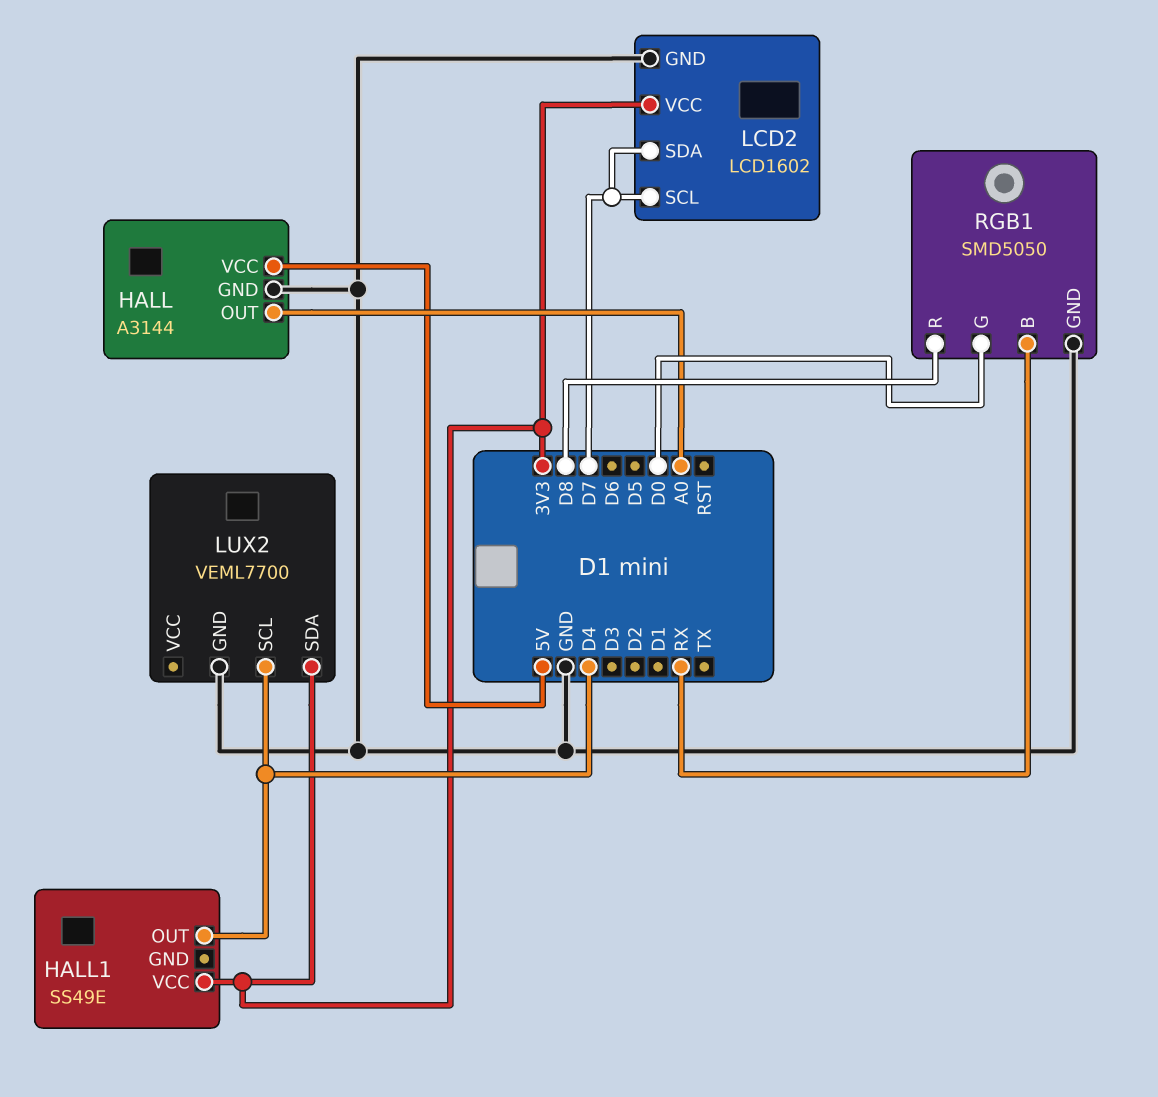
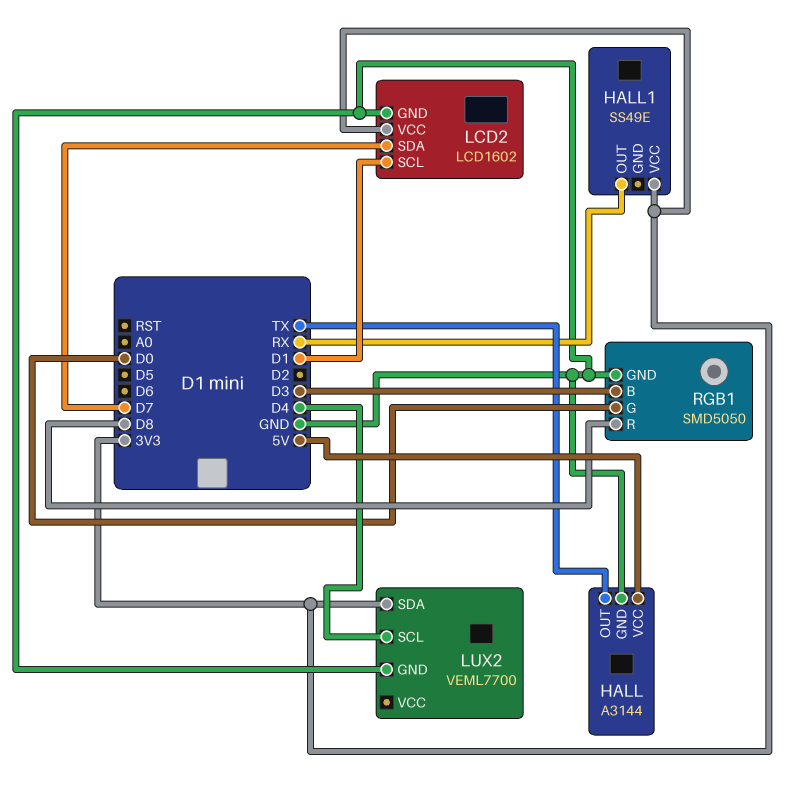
HALL pin OUT: A0 -> TX
HALL1 pin OUT: D4 -> RX
LCD2 pin SCL: D7 -> D1
RGB1 pin B: RX -> D3

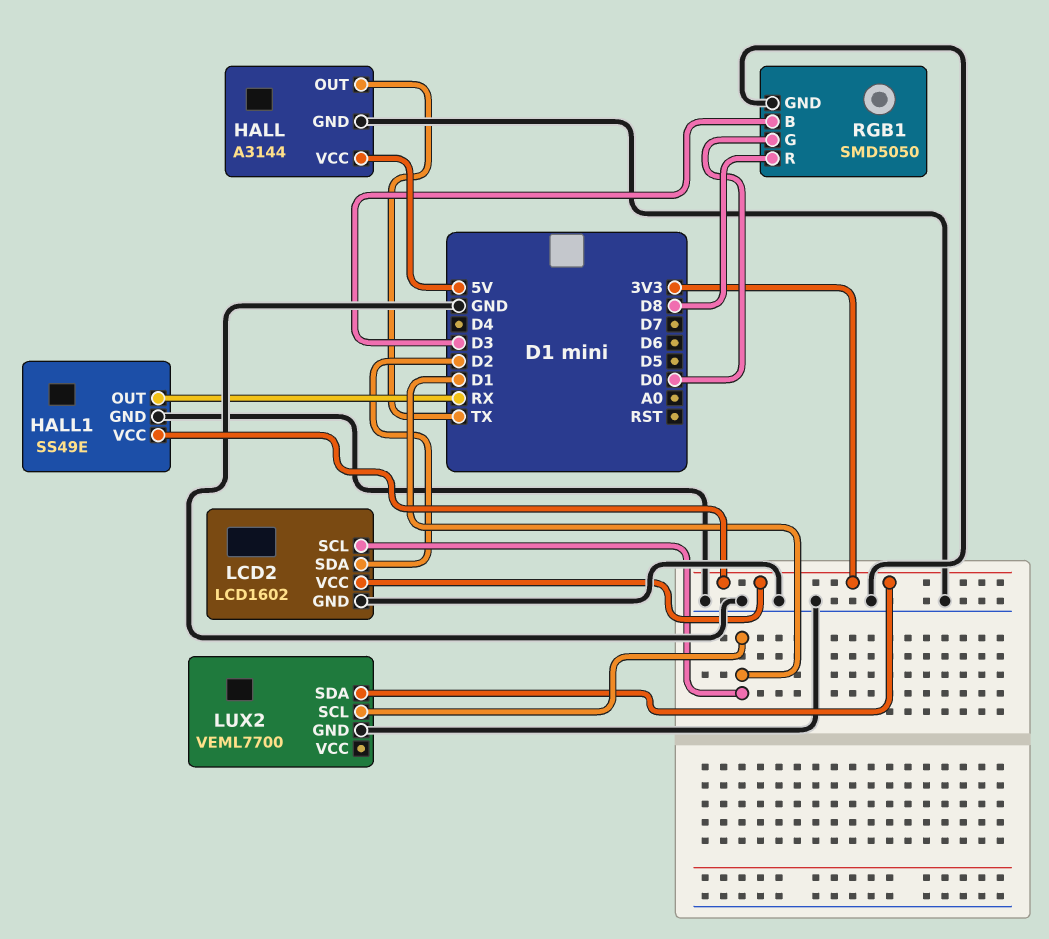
HALL1 pin GND: none -> GND
LCD2 pin SDA: D7 -> D2
LUX2 pin SCL: D4 -> D1

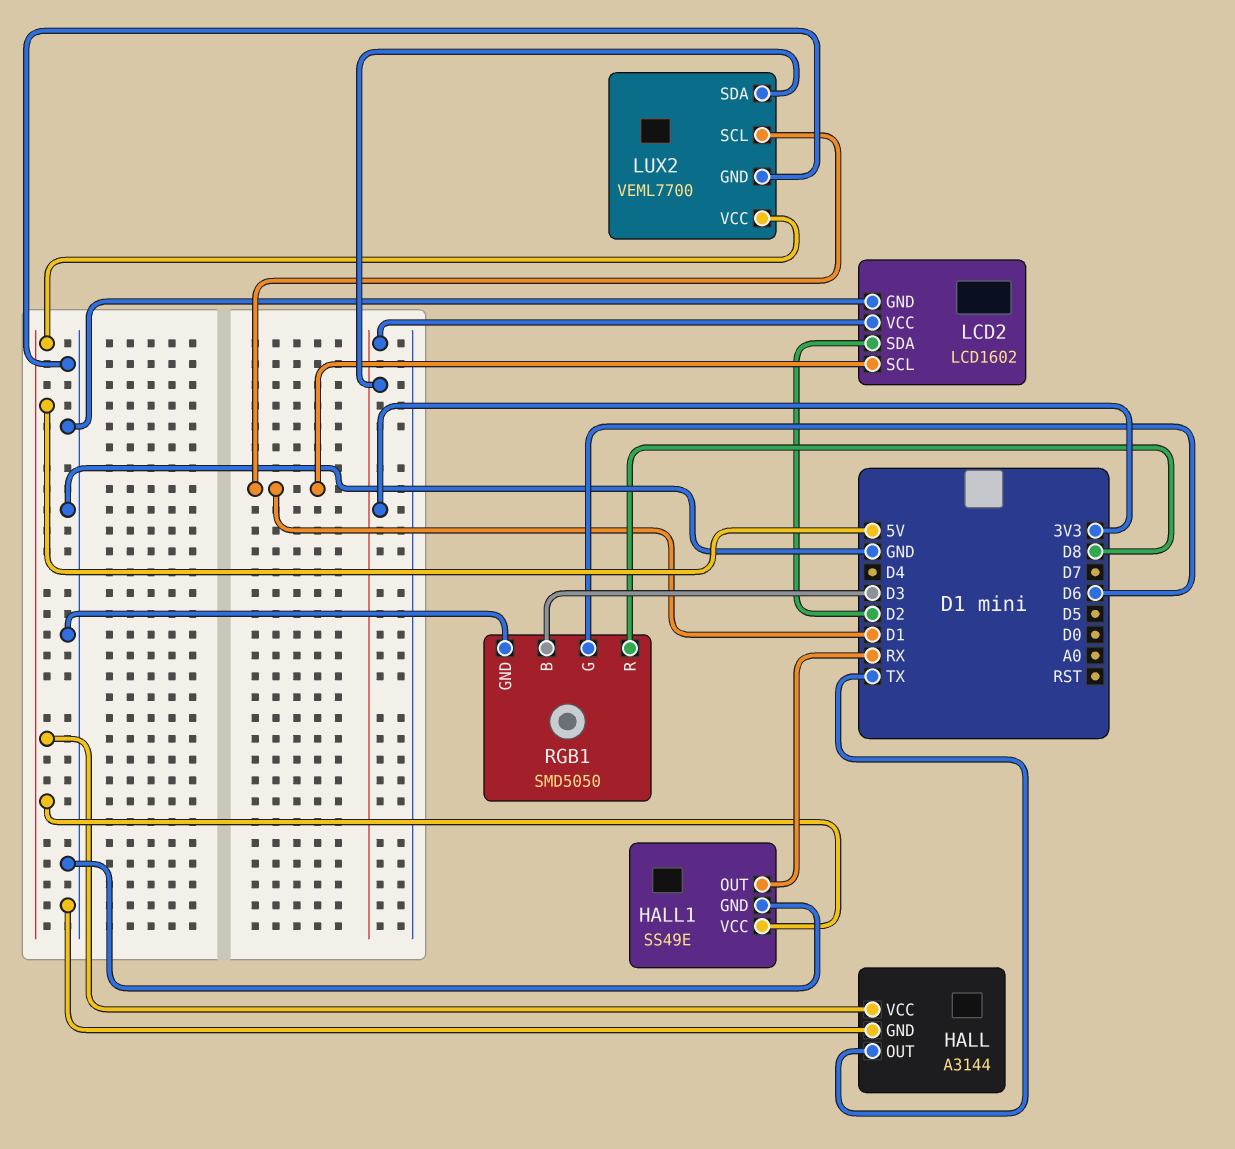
HALL1 pin VCC: 3V3 -> 5V
LUX2 pin VCC: none -> 5V
RGB1 pin G: D0 -> D6

